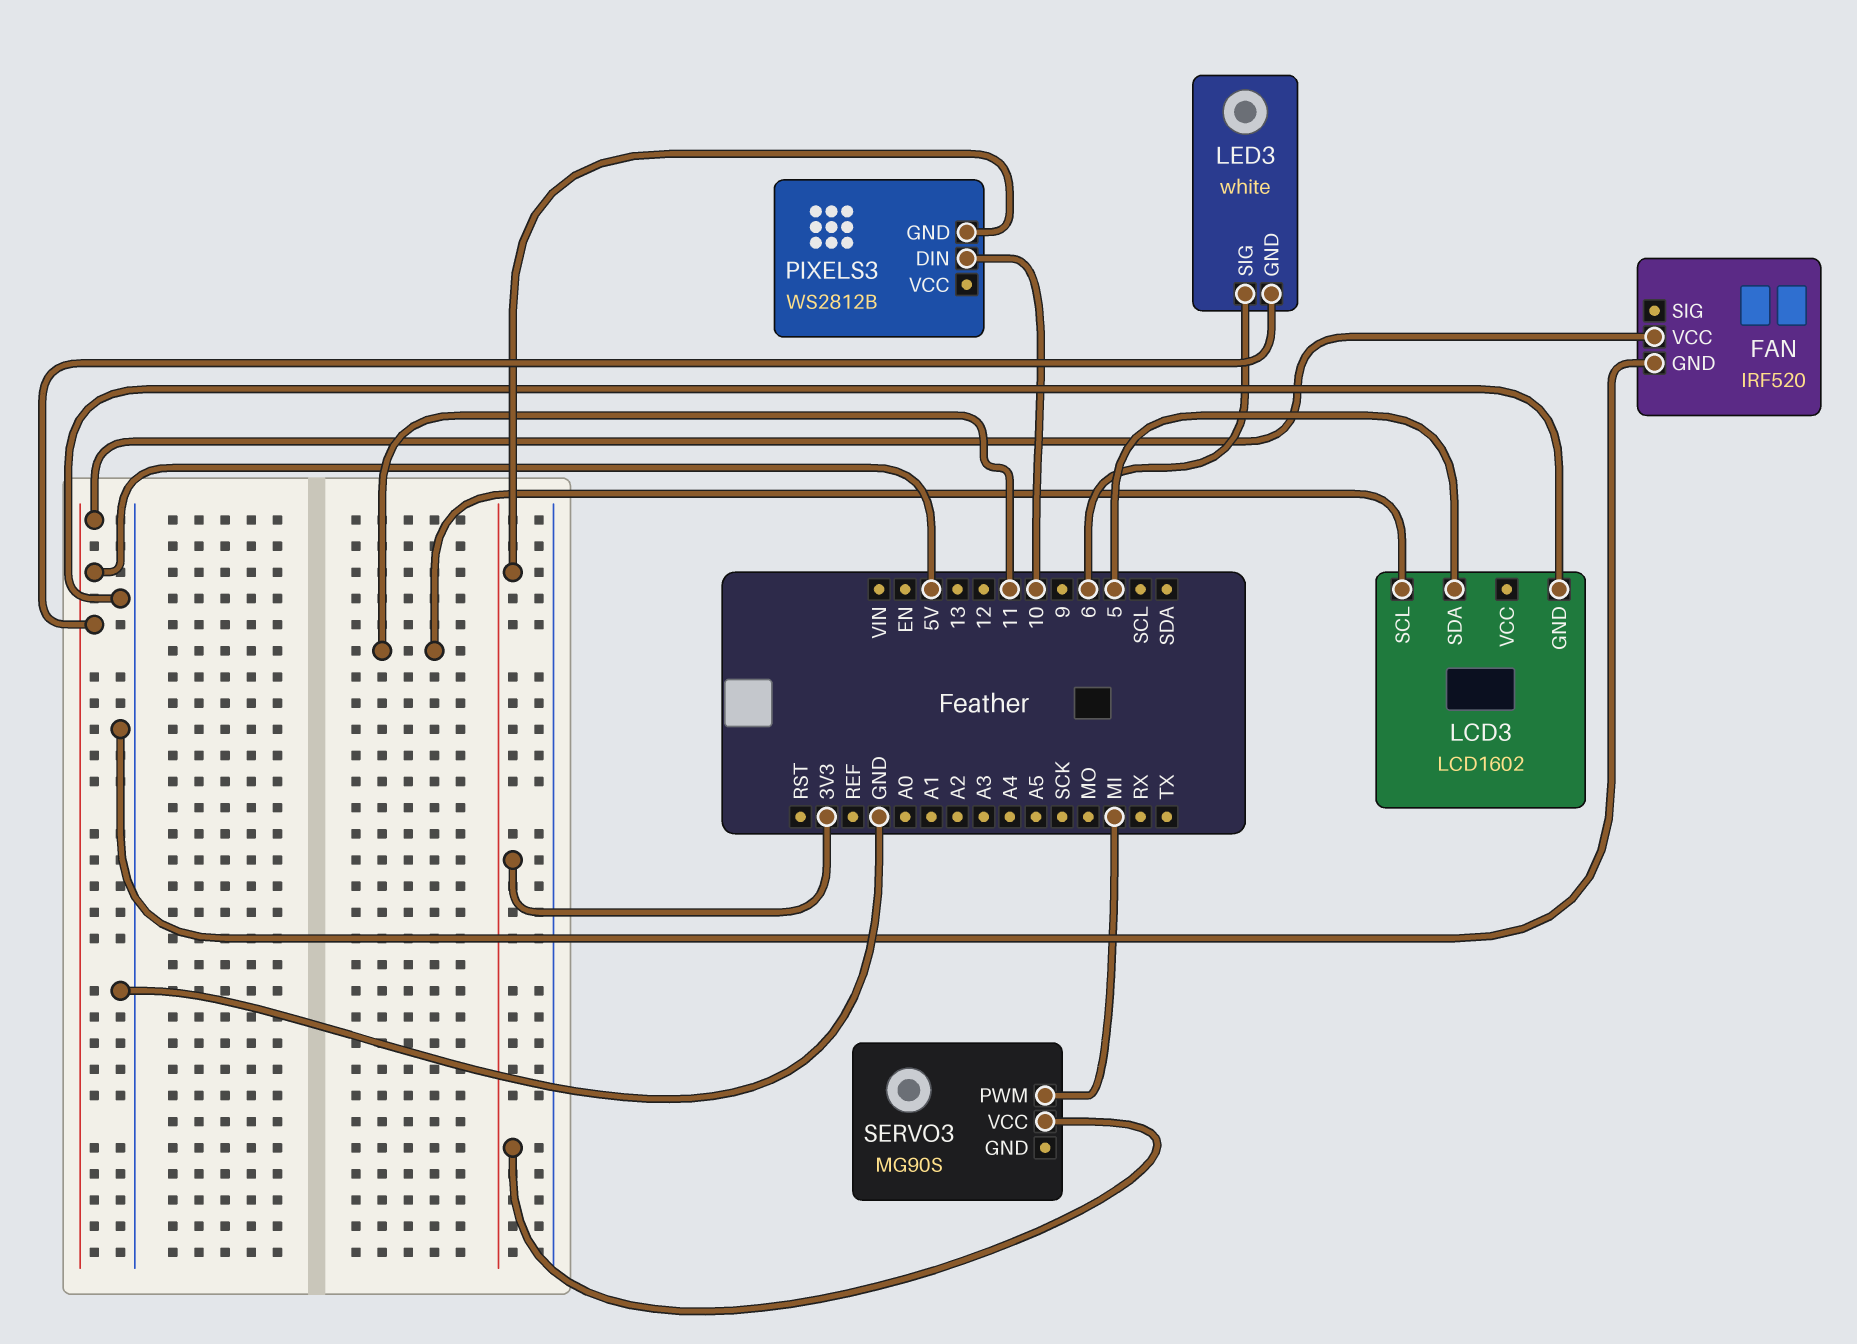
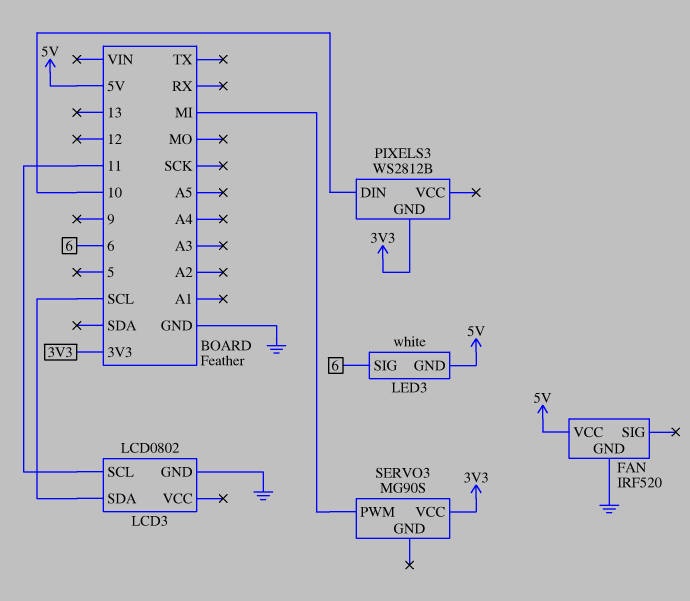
LCD3: LCD1602 -> LCD0802
LCD3 pin SDA: 5 -> SCL

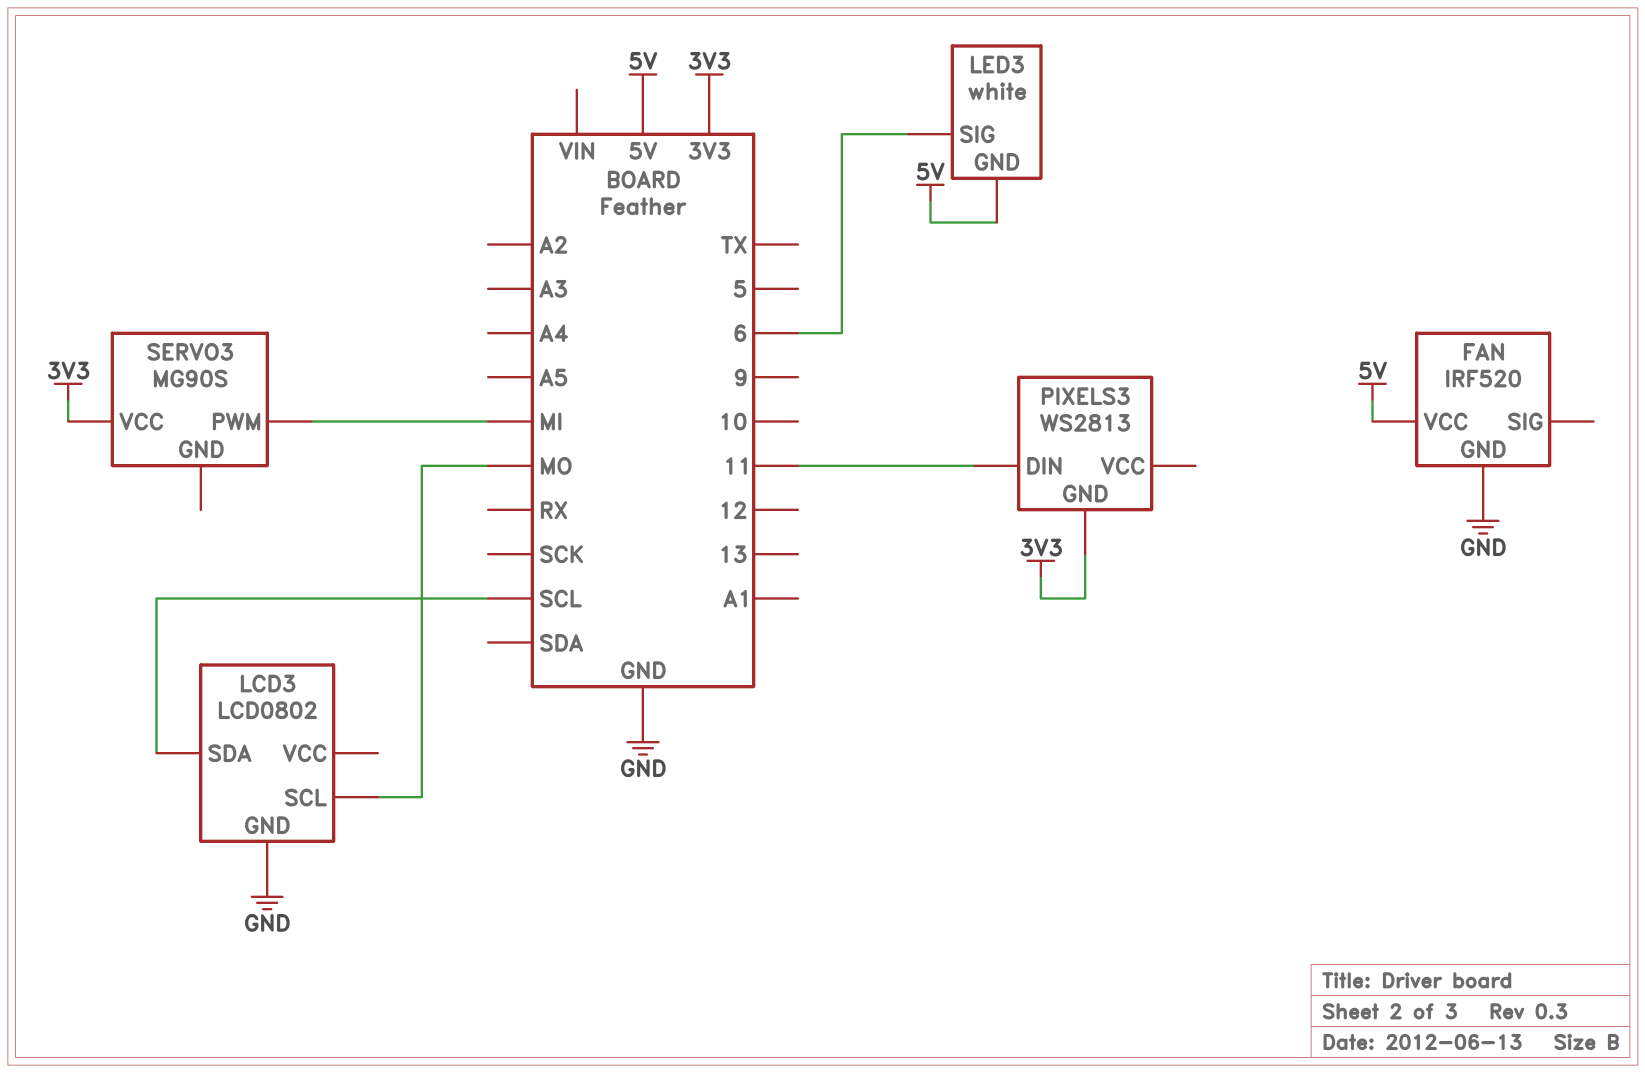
LCD3 pin SCL: 11 -> MO
PIXELS3: WS2812B -> WS2813
PIXELS3 pin DIN: 10 -> 11

